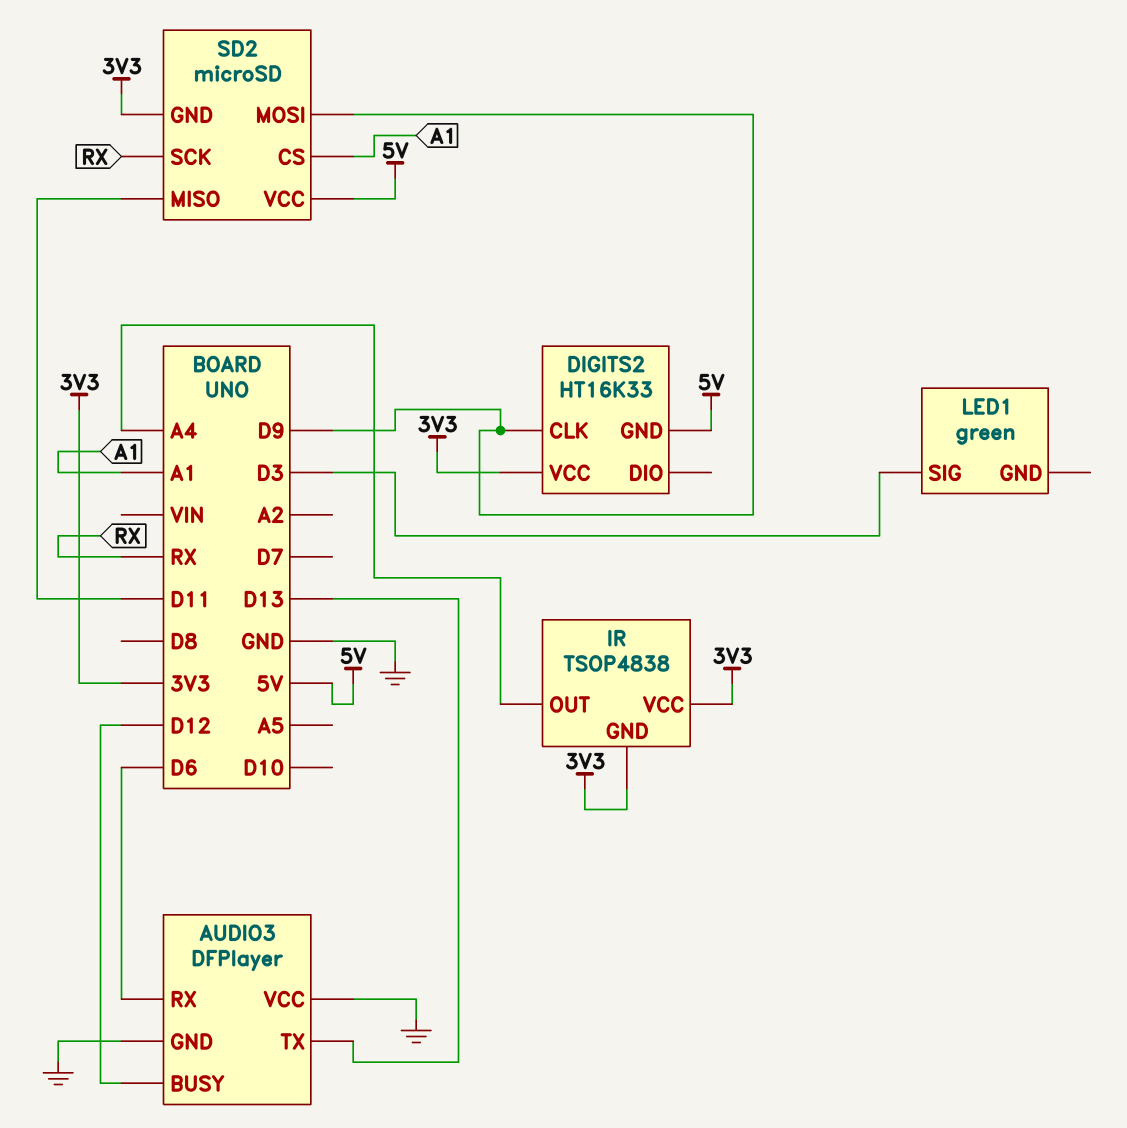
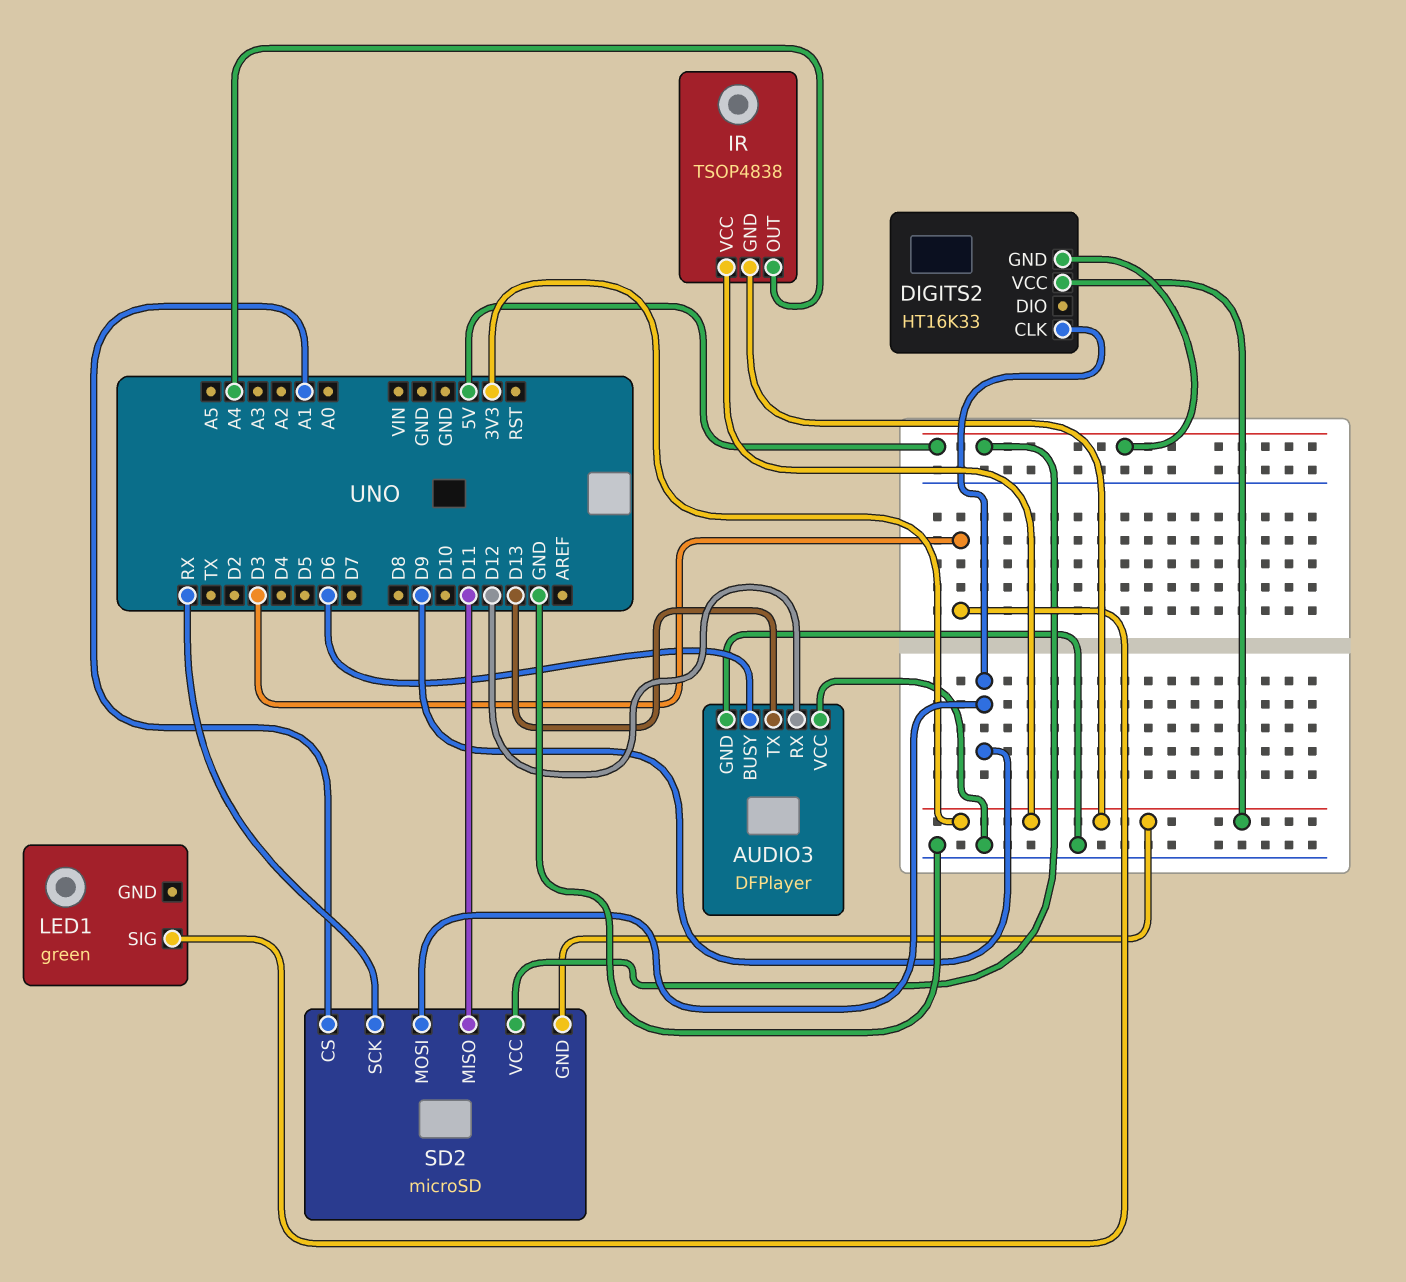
AUDIO3 pin BUSY: D12 -> D6
AUDIO3 pin RX: D6 -> D12

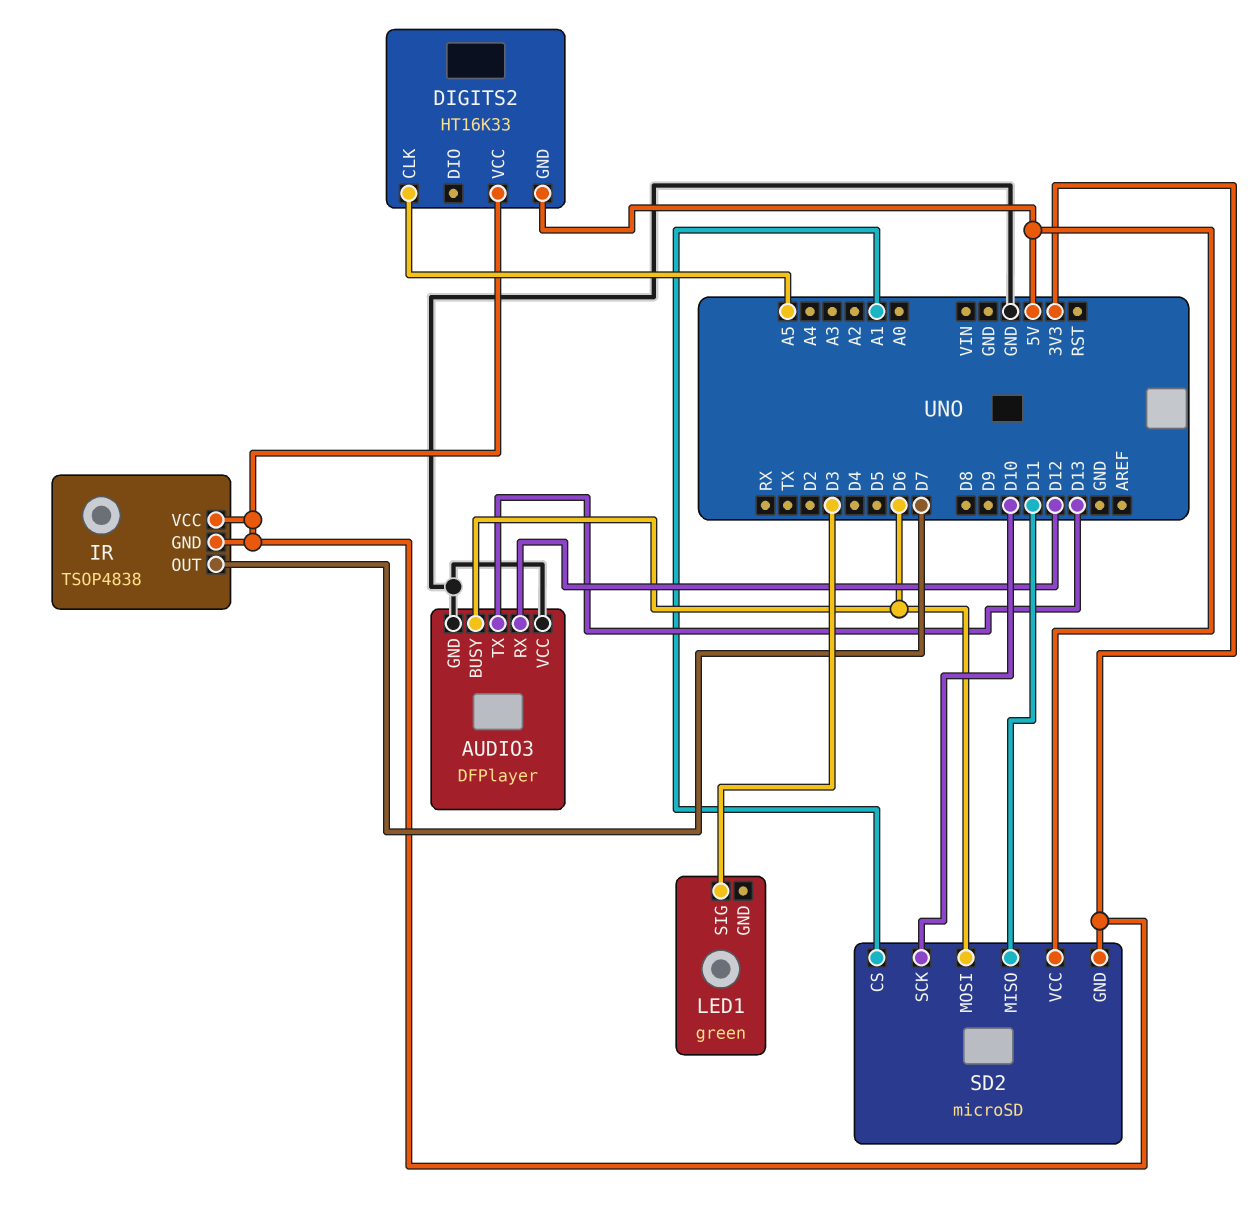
DIGITS2 pin CLK: D9 -> A5
IR pin OUT: A4 -> D7
SD2 pin MOSI: D9 -> D6
SD2 pin SCK: RX -> D10

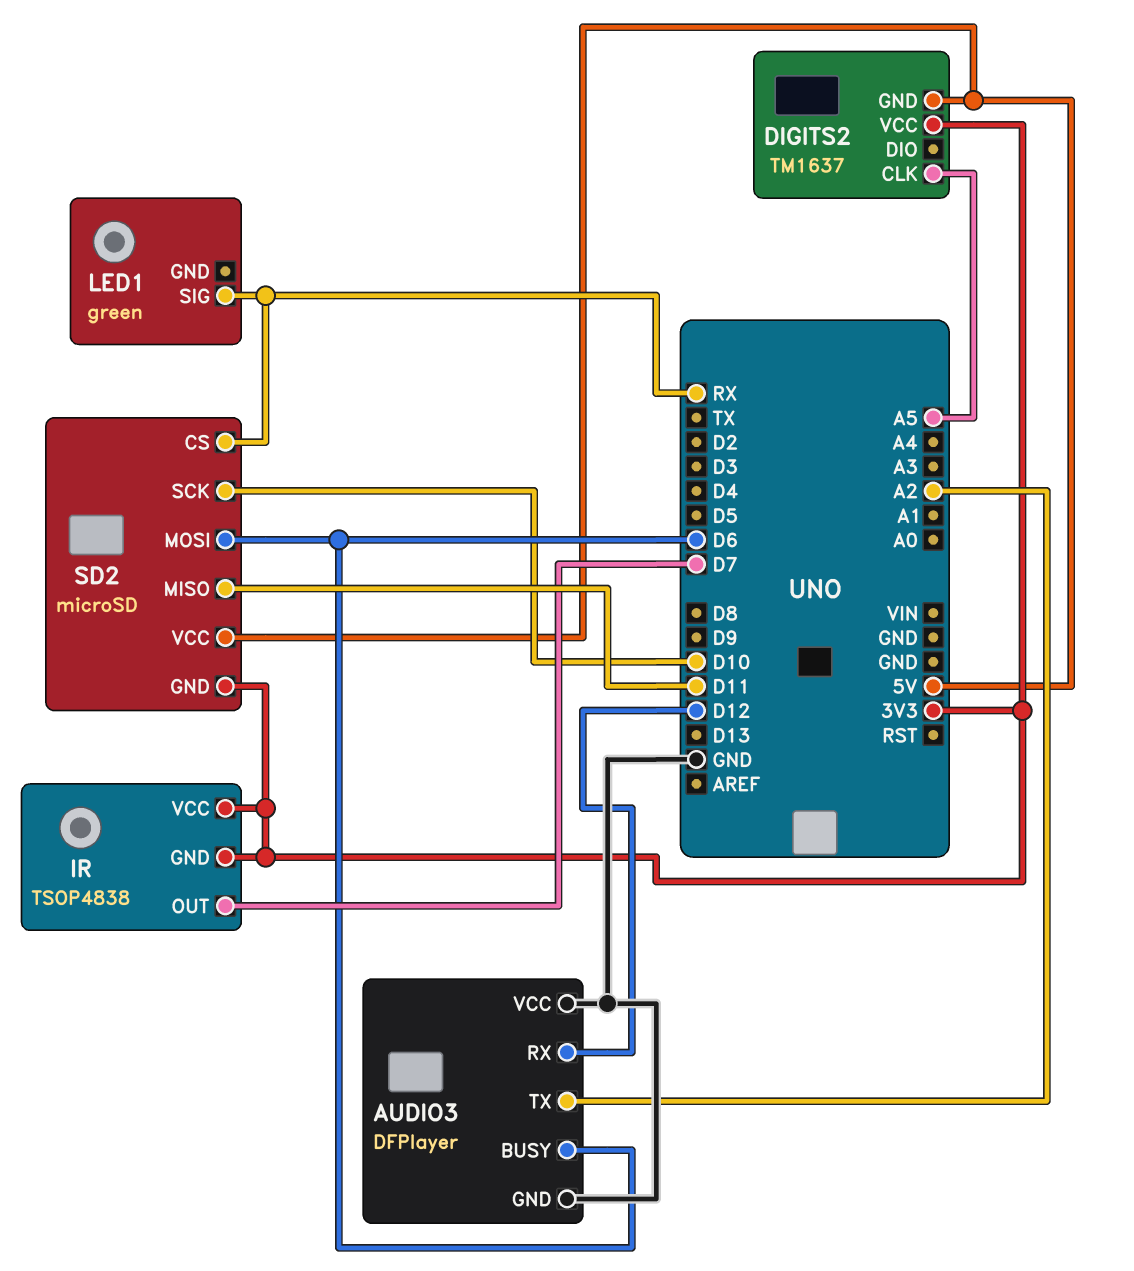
AUDIO3 pin TX: D13 -> A2
DIGITS2: HT16K33 -> TM1637
LED1 pin SIG: D3 -> RX
SD2 pin CS: A1 -> RX

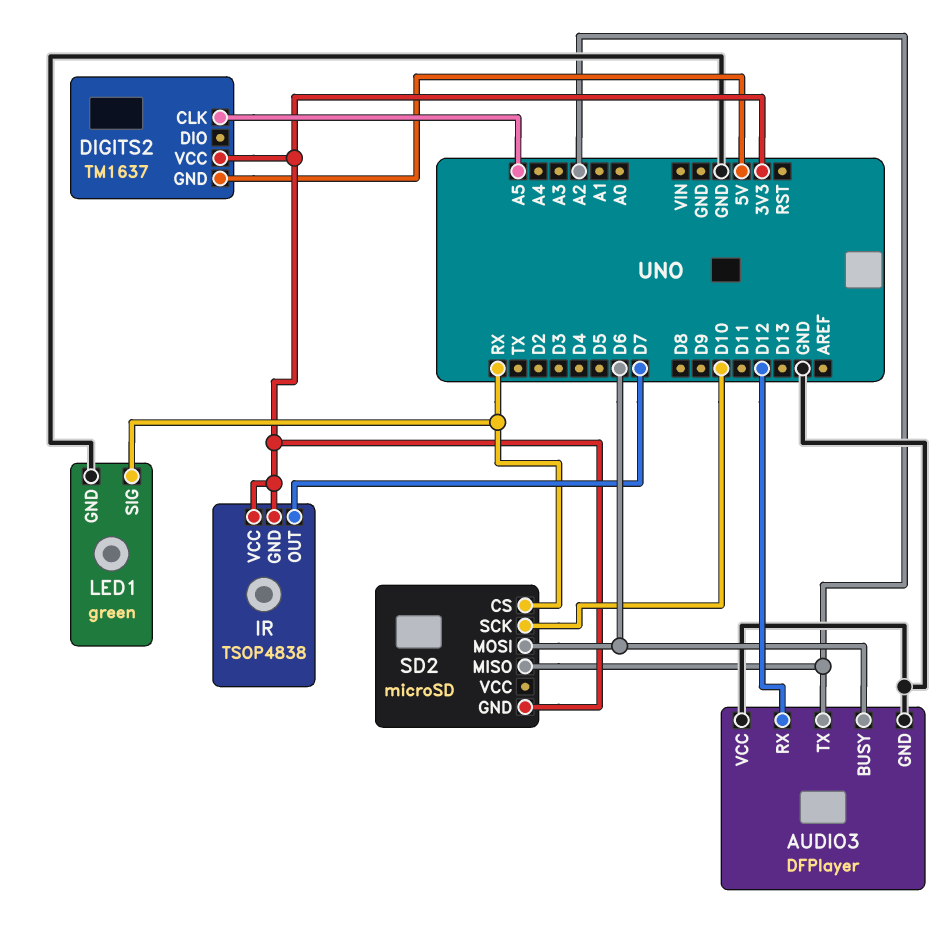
LED1 pin GND: none -> GND
SD2 pin MISO: D11 -> A2
SD2 pin VCC: 5V -> none

